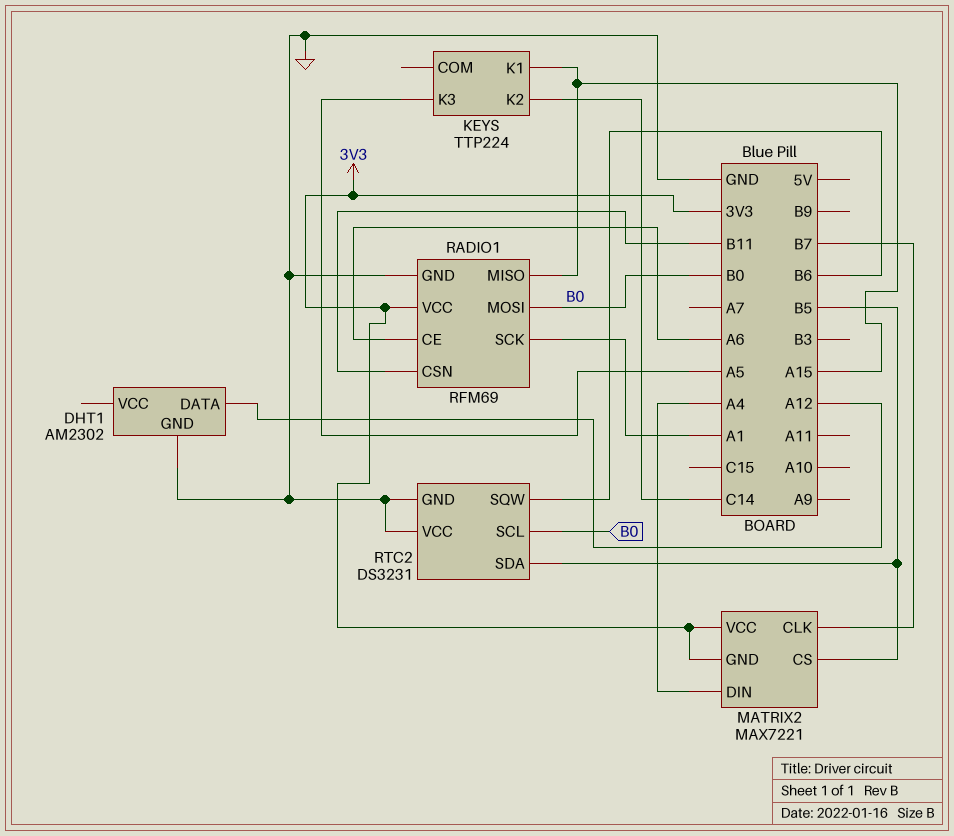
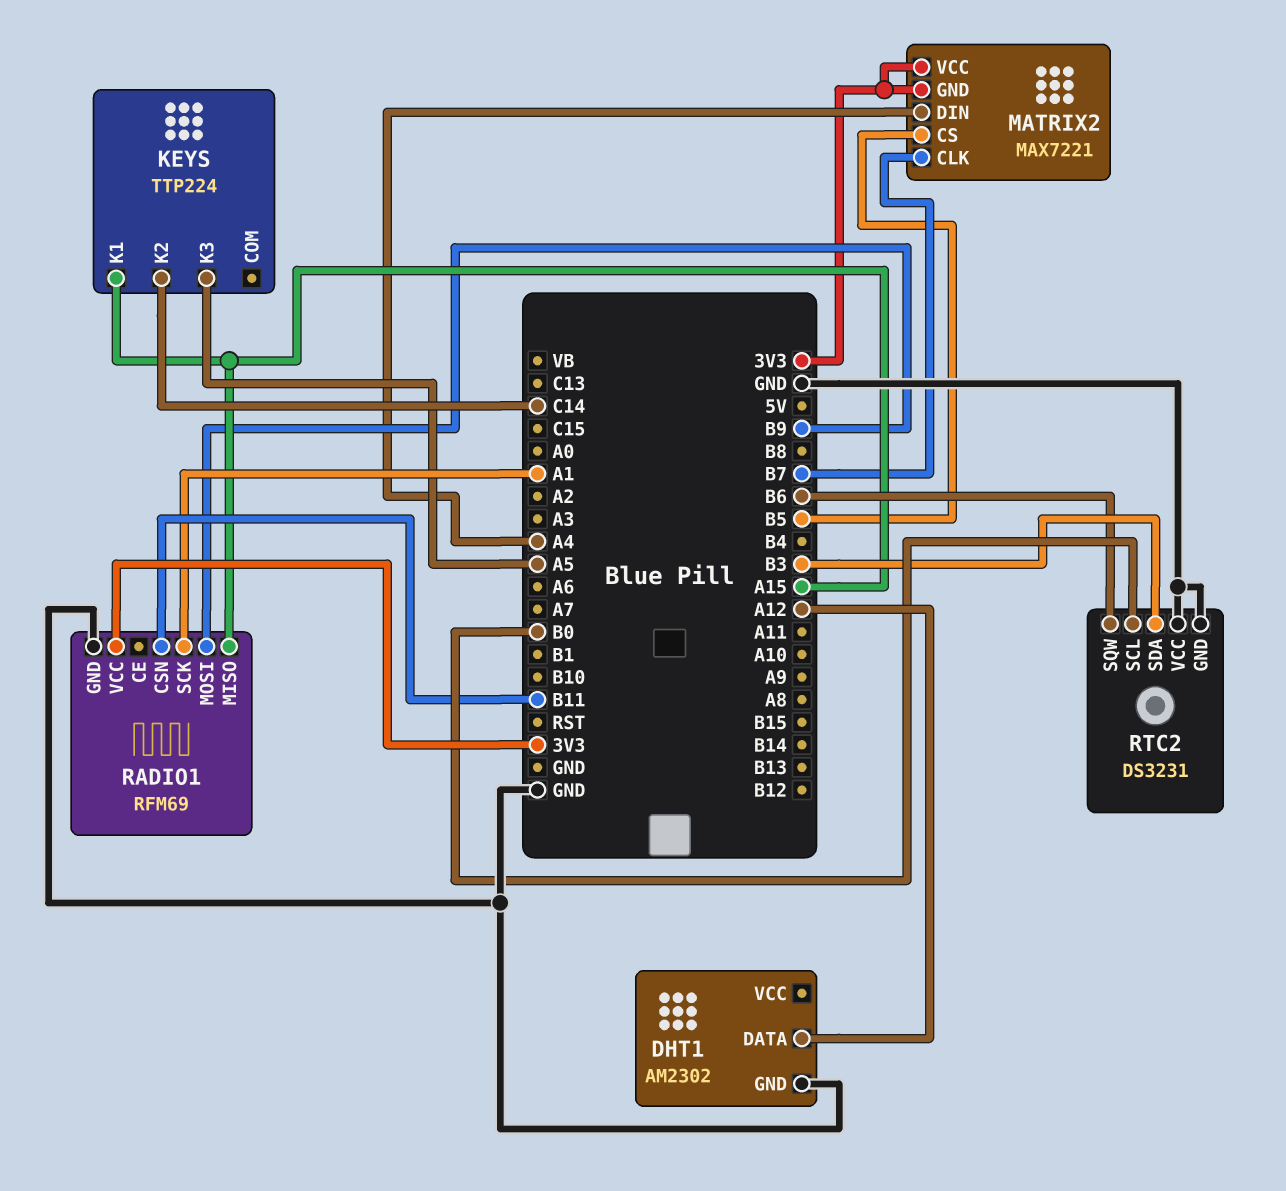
RADIO1 pin CE: A6 -> none
RADIO1 pin MOSI: B0 -> B9
RTC2 pin SDA: B5 -> B3

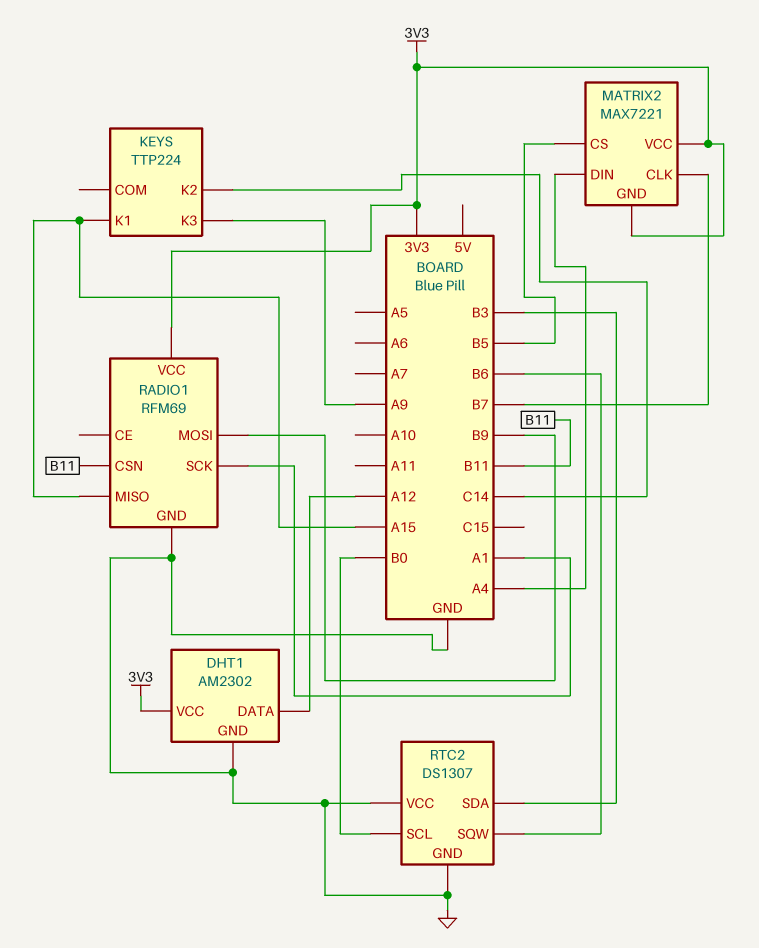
DHT1 pin VCC: none -> 3V3
KEYS pin K3: A5 -> A9
RTC2: DS3231 -> DS1307

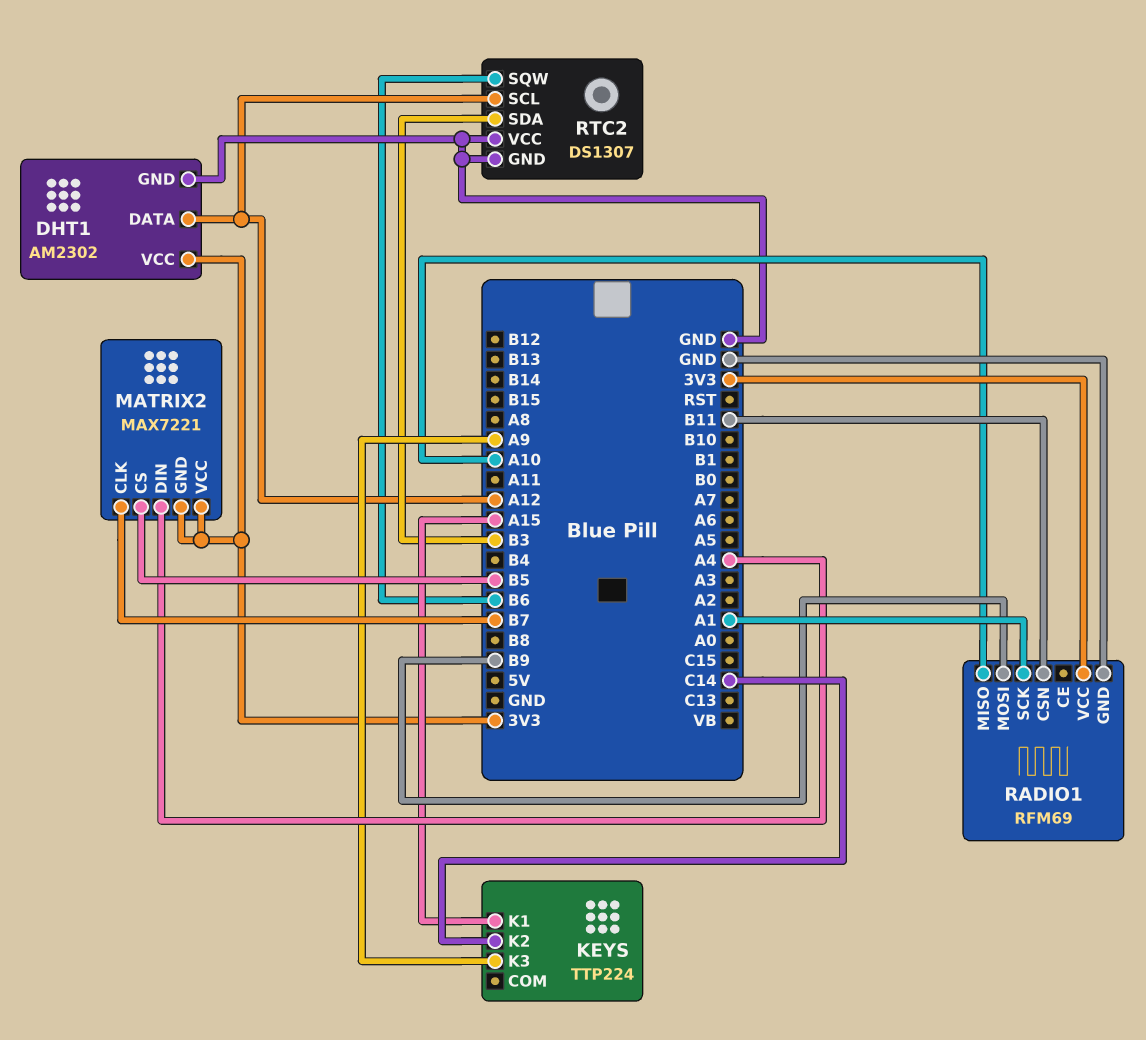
RADIO1 pin MISO: A15 -> A10
RTC2 pin SCL: B0 -> A12

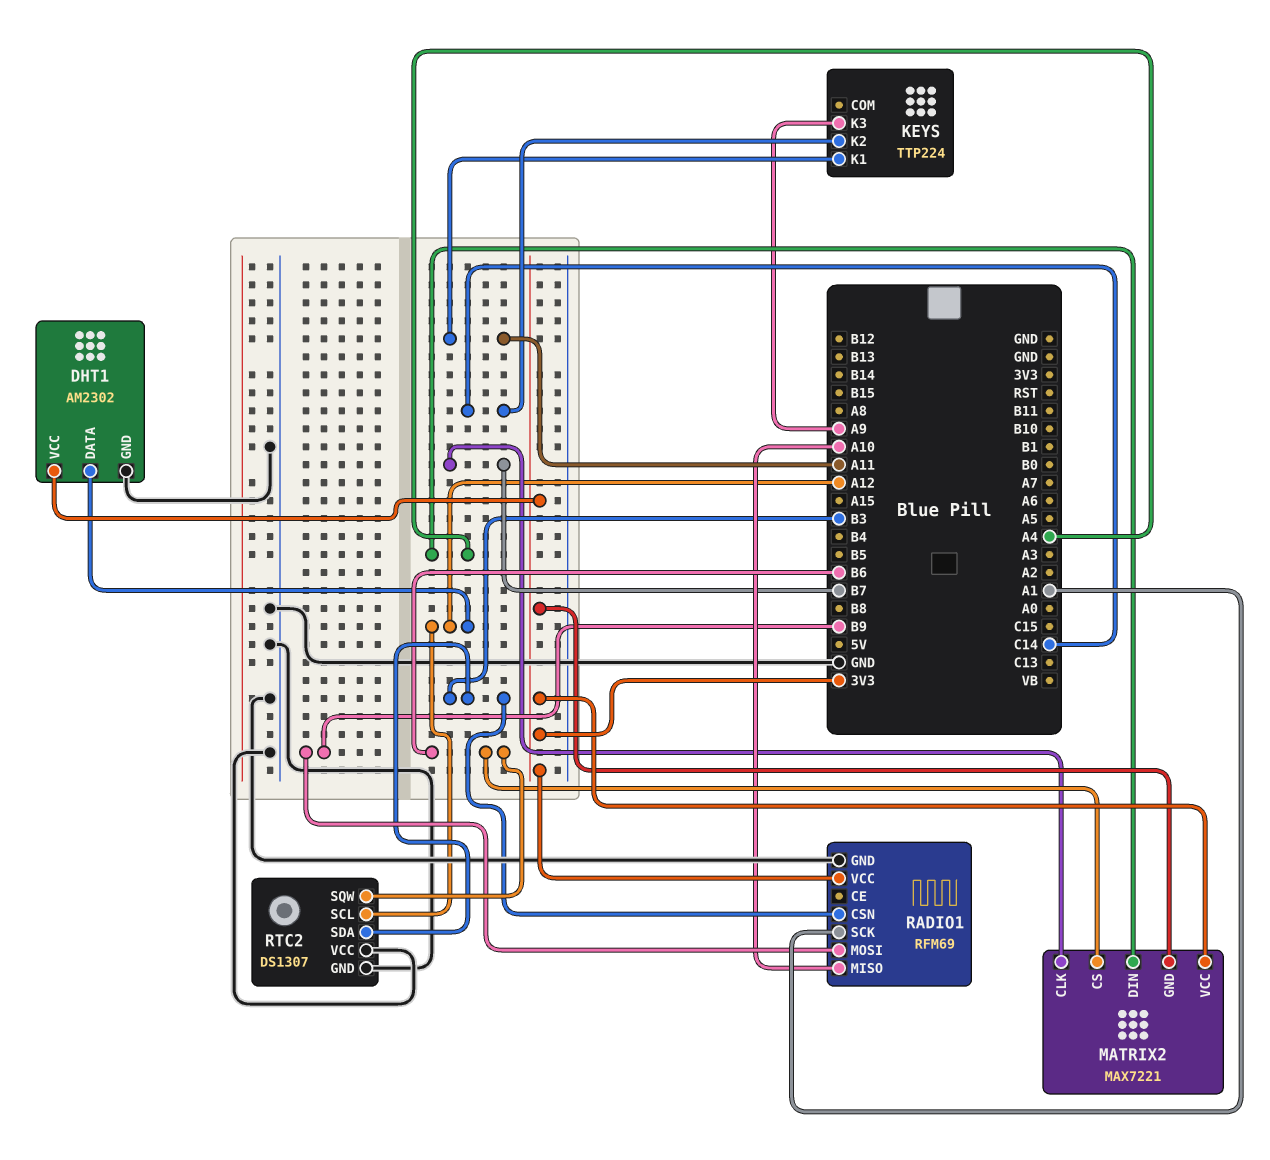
KEYS pin K1: A15 -> A11
MATRIX2 pin CS: B5 -> B6
RADIO1 pin CSN: B11 -> B3

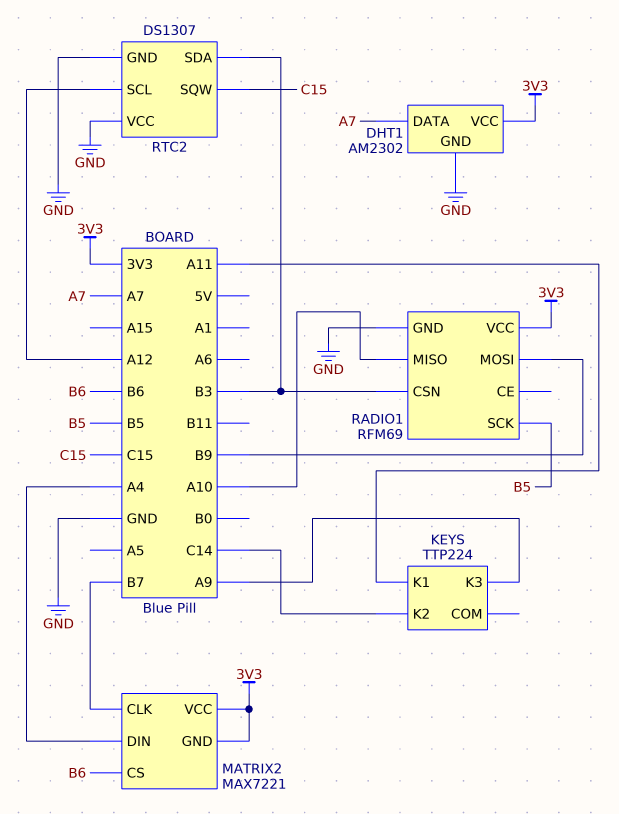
DHT1 pin DATA: A12 -> A7
RADIO1 pin SCK: A1 -> B5
RTC2 pin SQW: B6 -> C15

